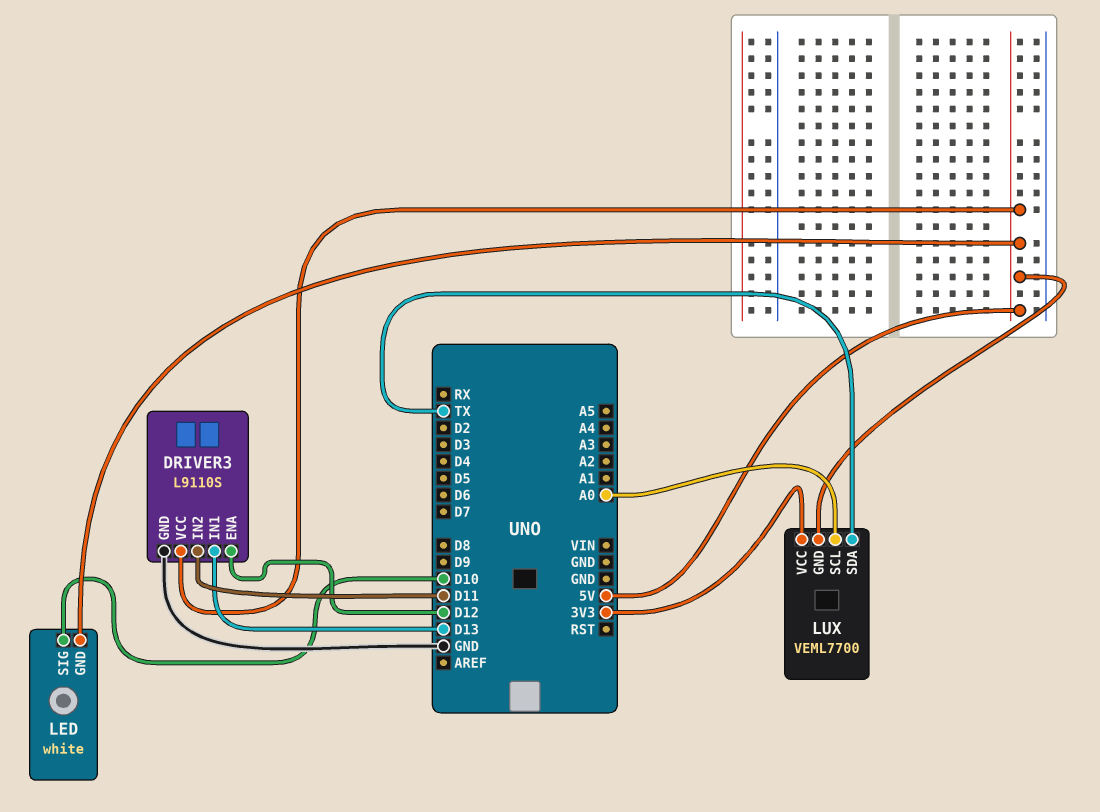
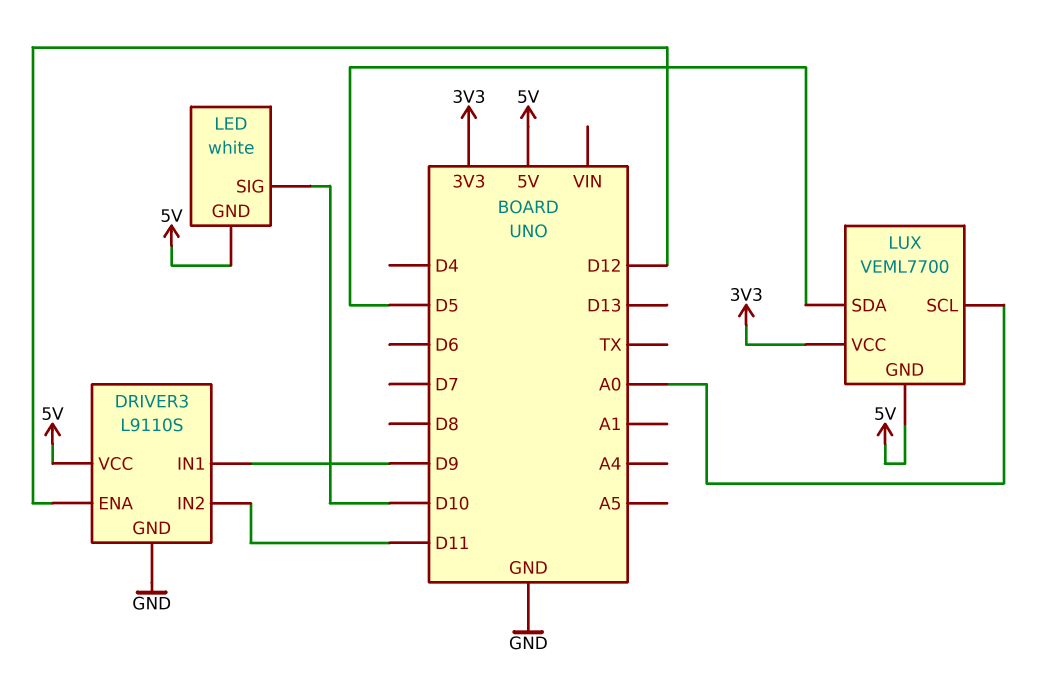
DRIVER3 pin IN1: D13 -> D9
LUX pin SDA: TX -> D5

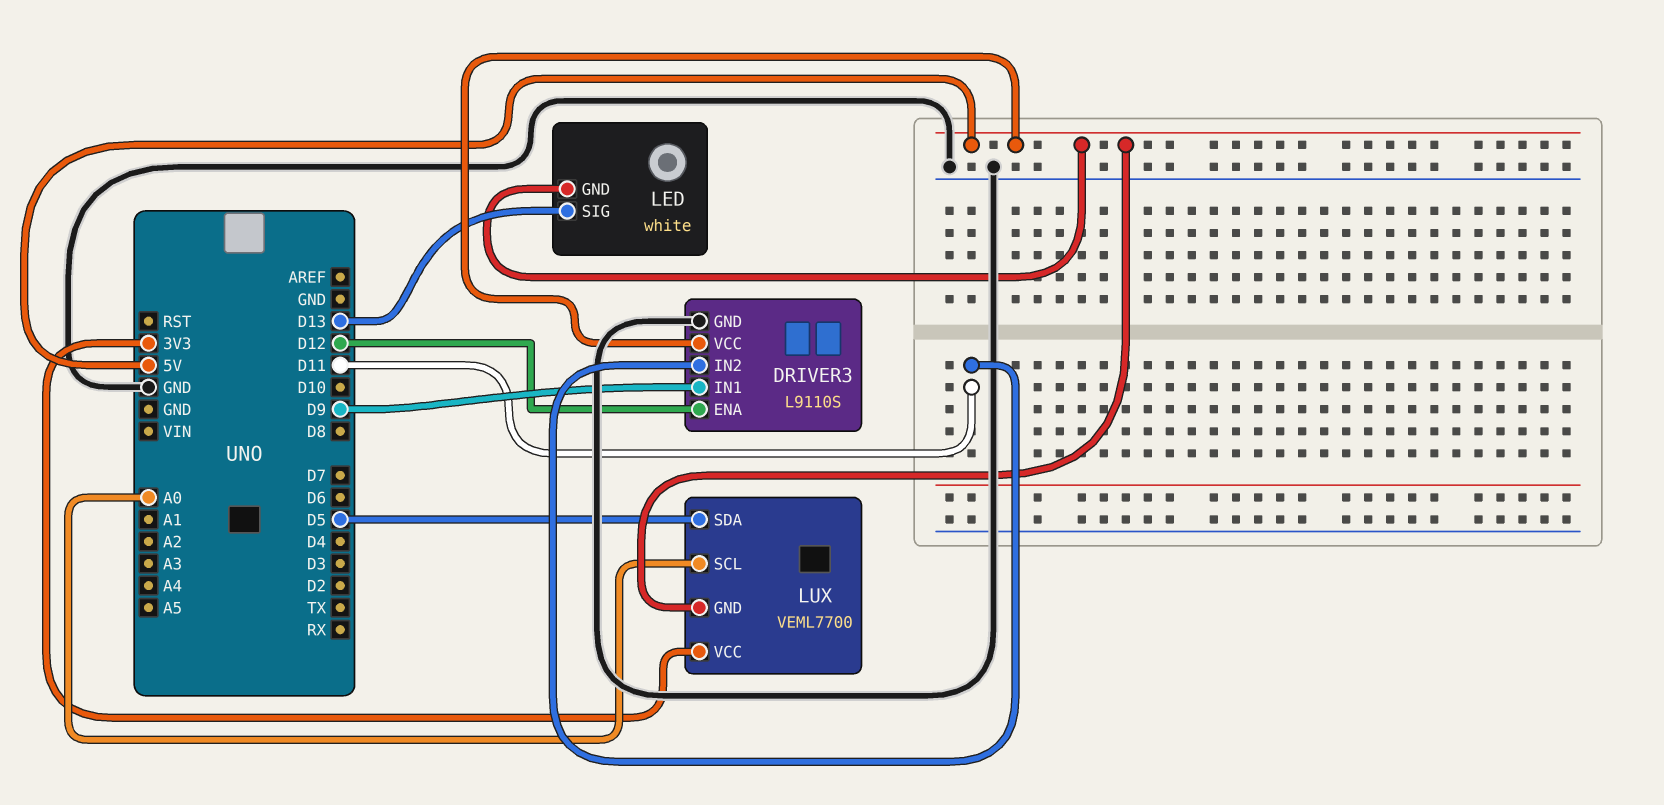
LED pin SIG: D10 -> D13

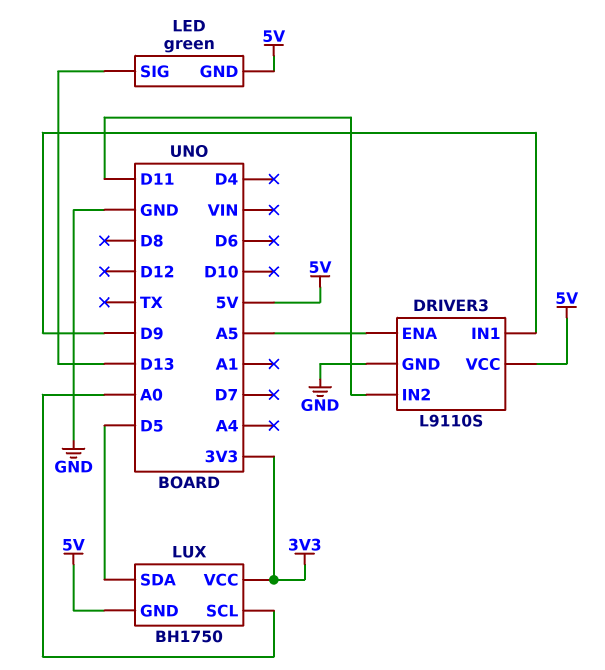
DRIVER3 pin ENA: D12 -> A5
LED: white -> green
LUX: VEML7700 -> BH1750

